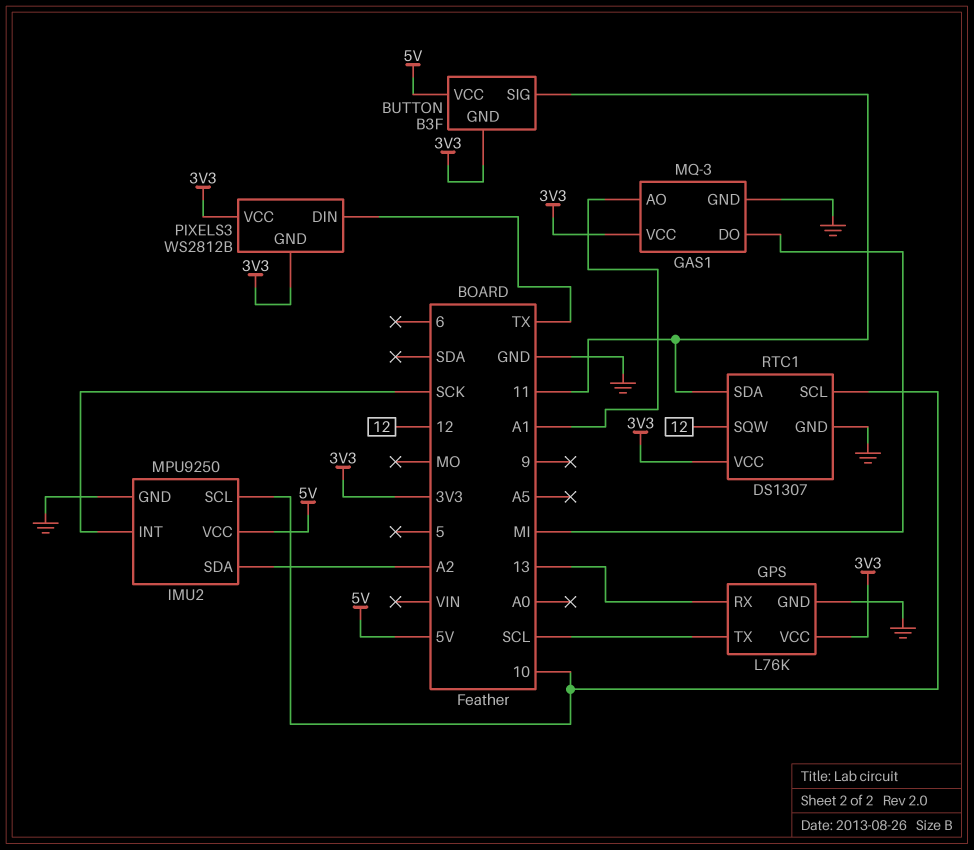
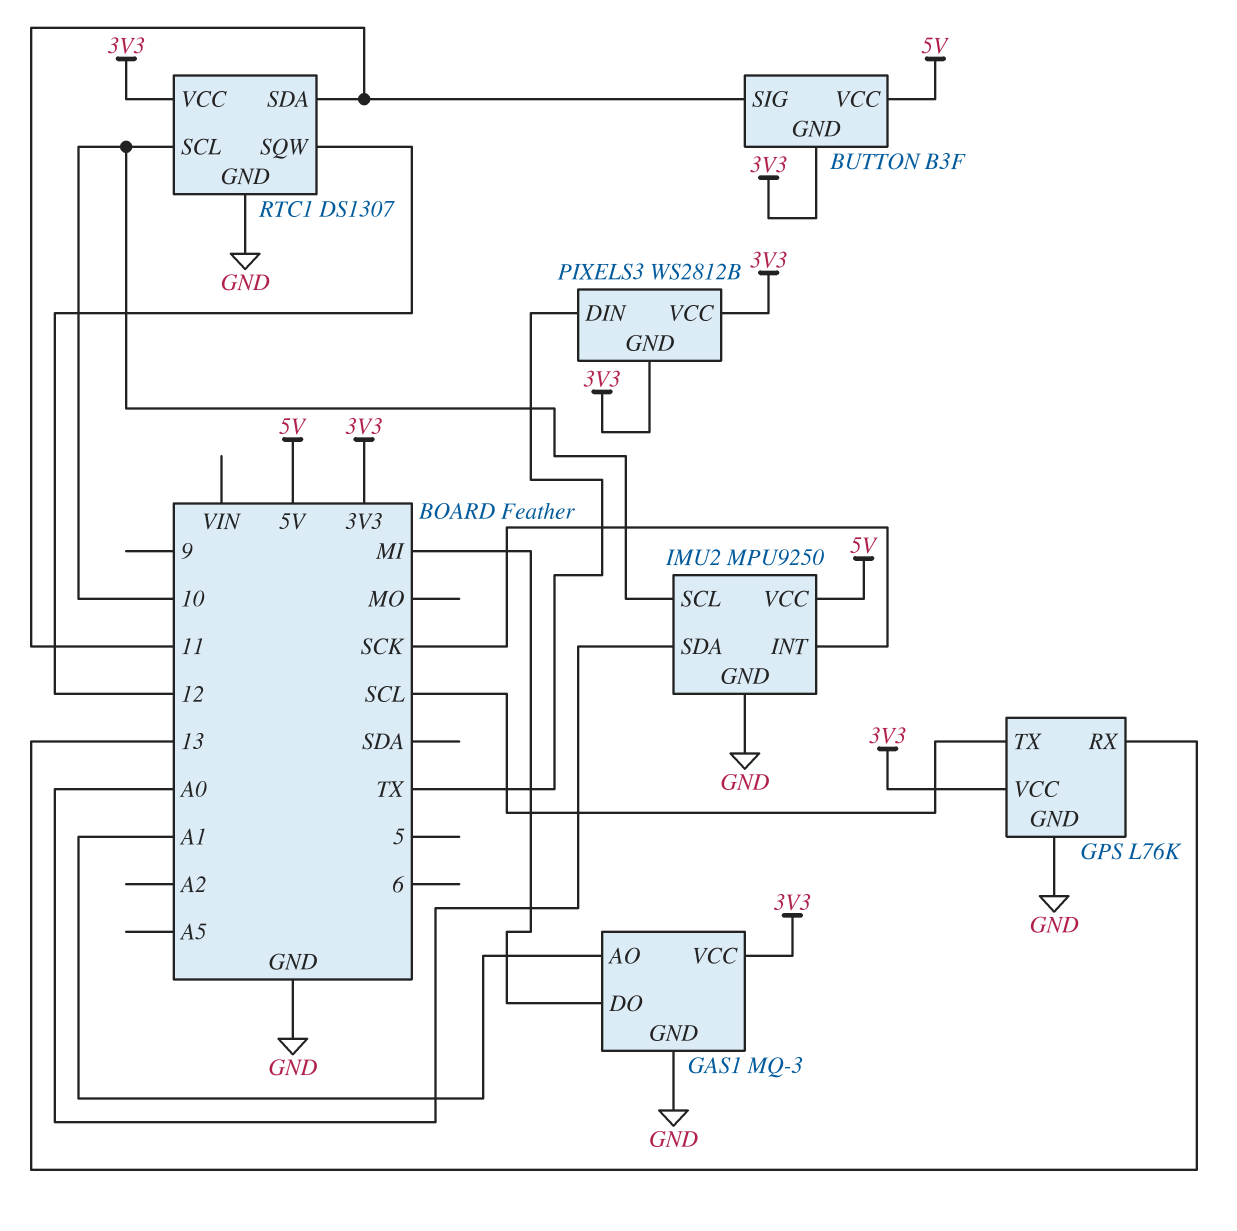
IMU2 pin SDA: A2 -> A0

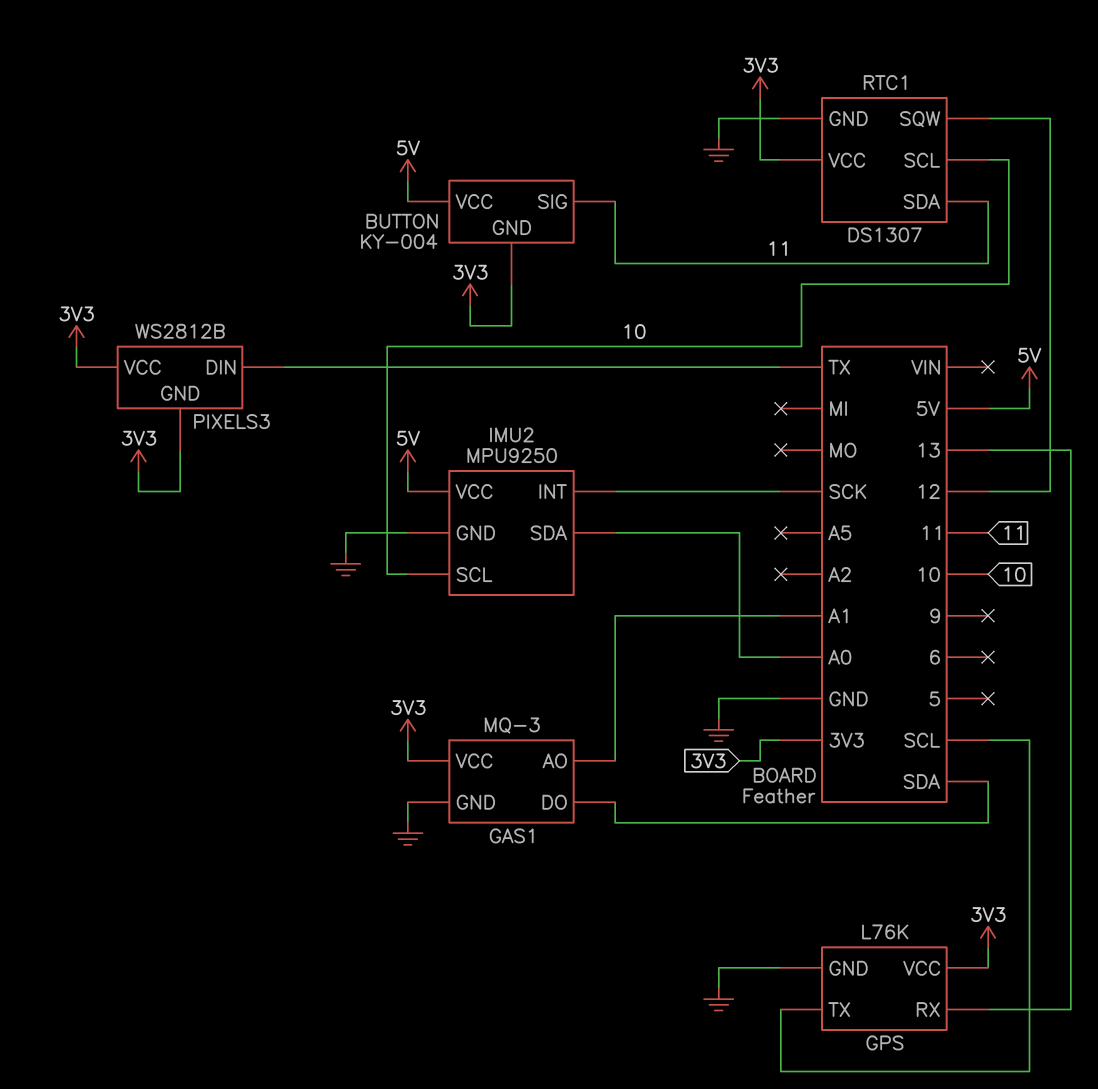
BUTTON: B3F -> KY-004
GAS1 pin DO: MI -> SDA

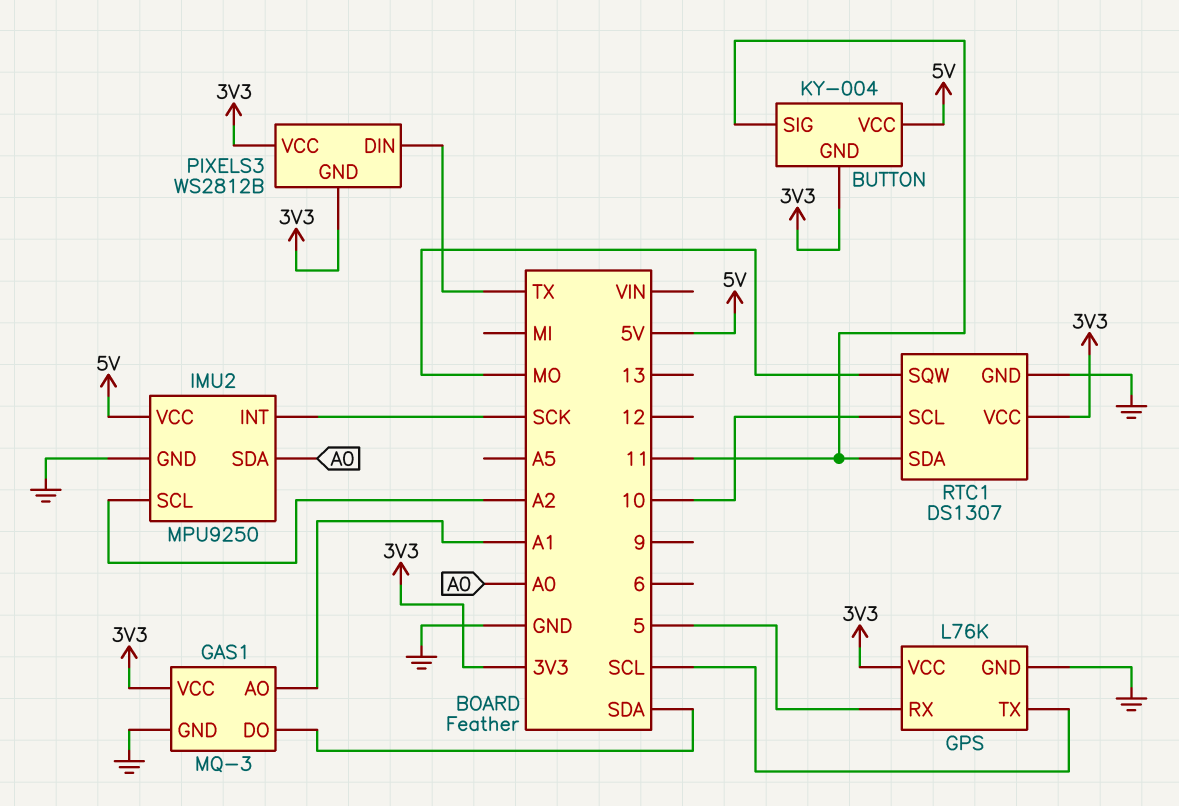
GPS pin RX: 13 -> 5
IMU2 pin SCL: 10 -> A2
RTC1 pin SQW: 12 -> MO

